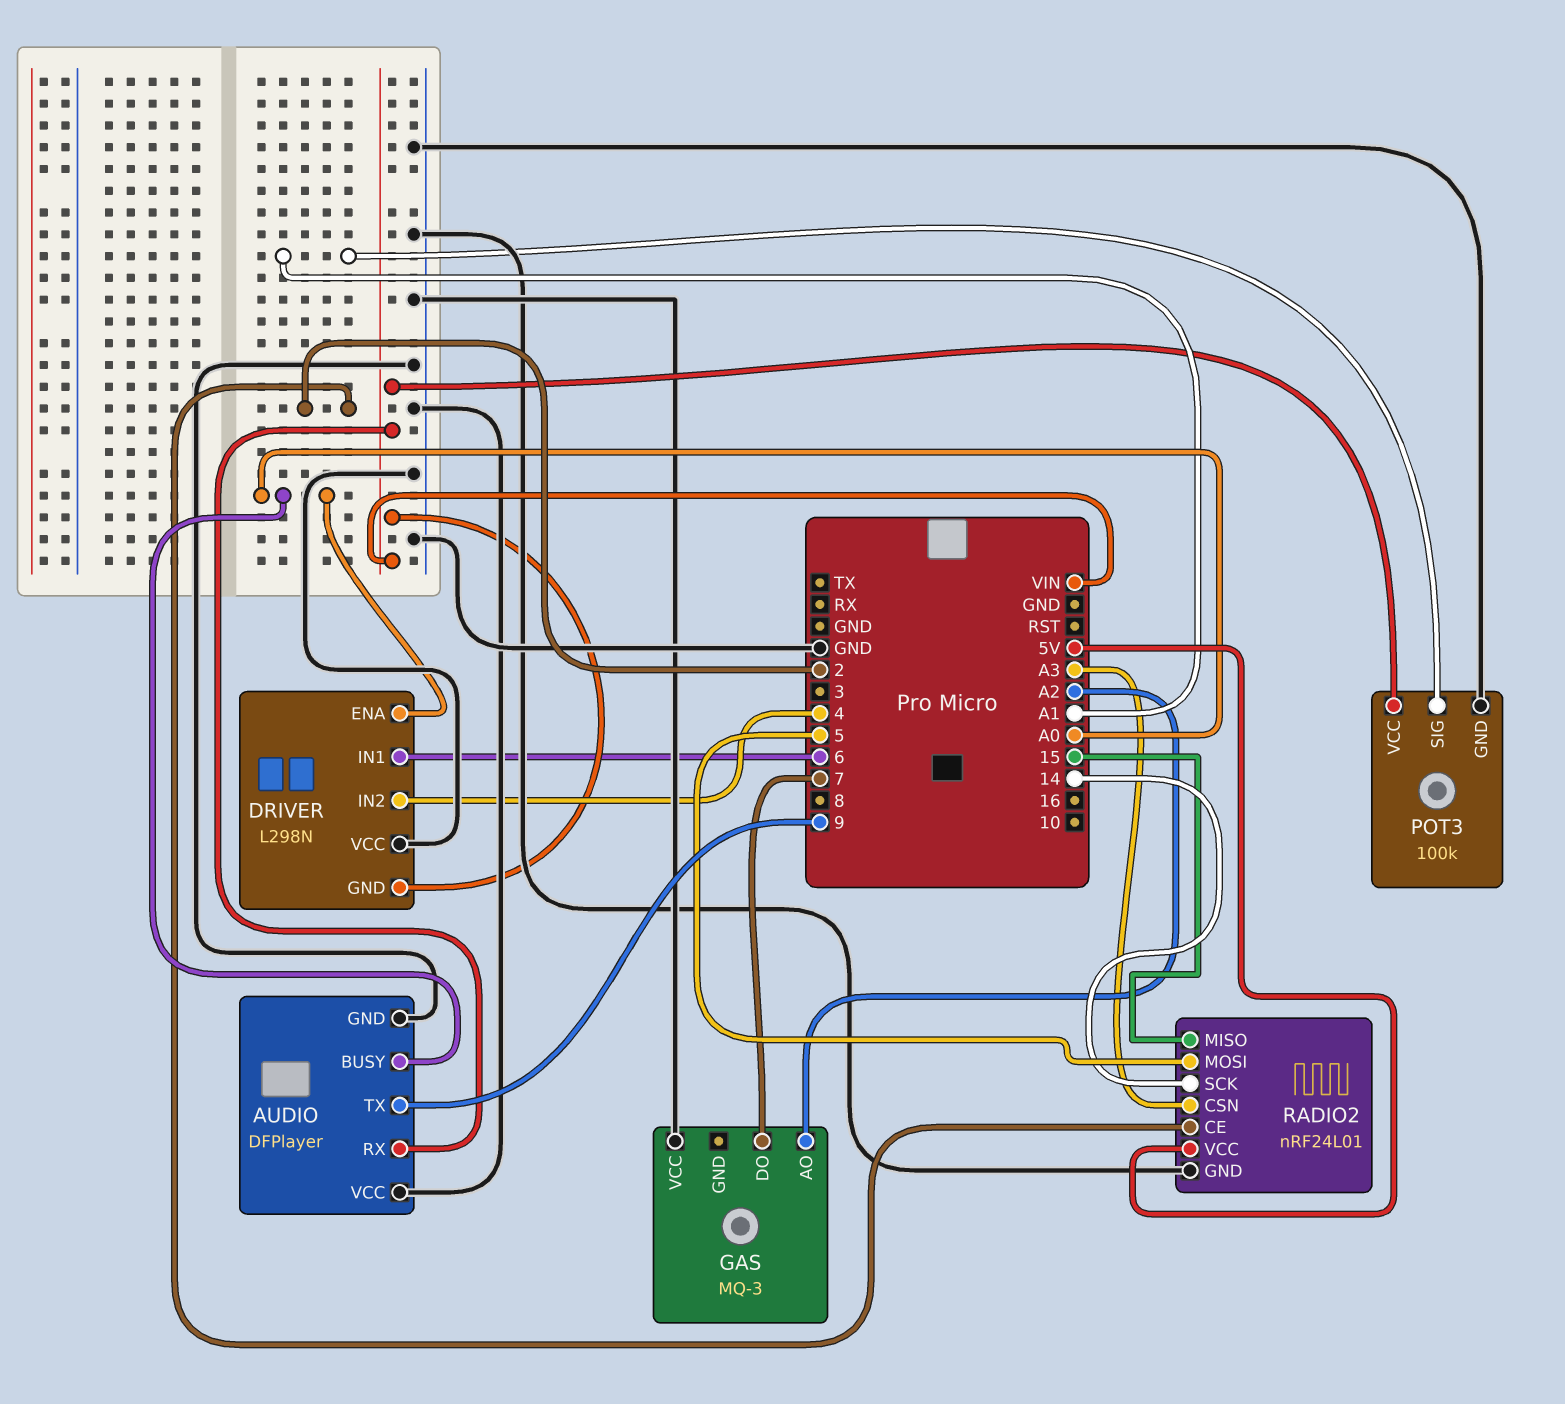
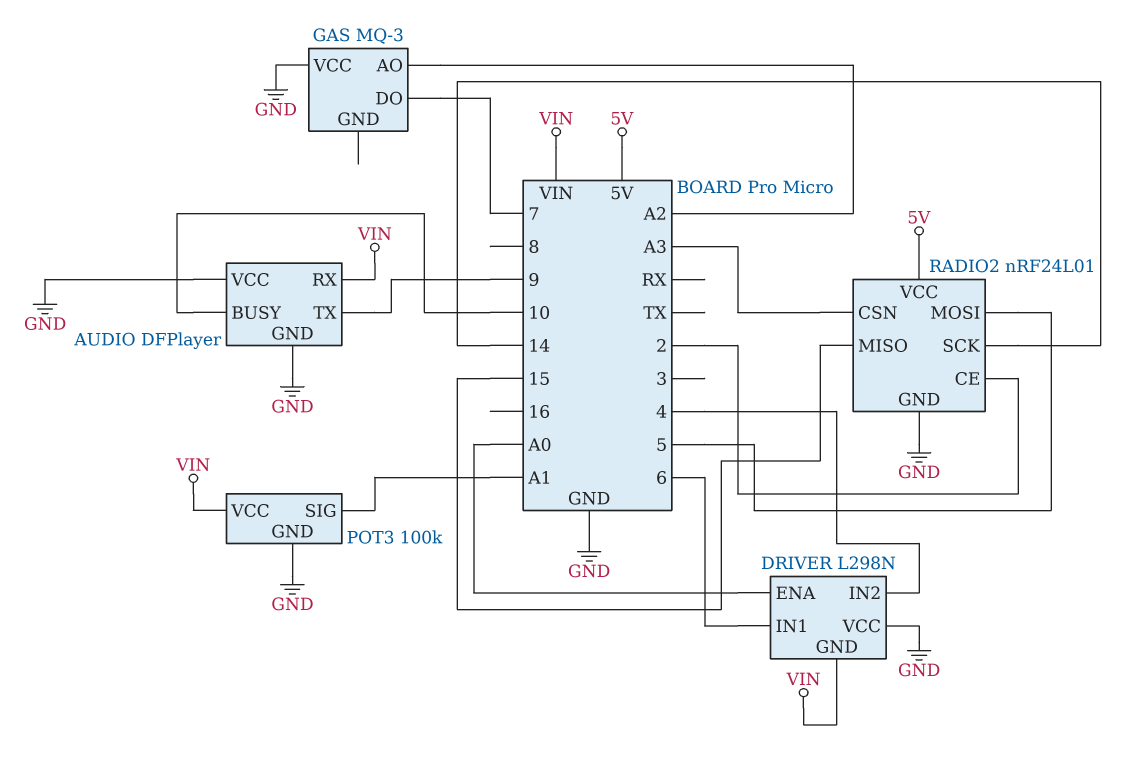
AUDIO pin BUSY: A0 -> 10

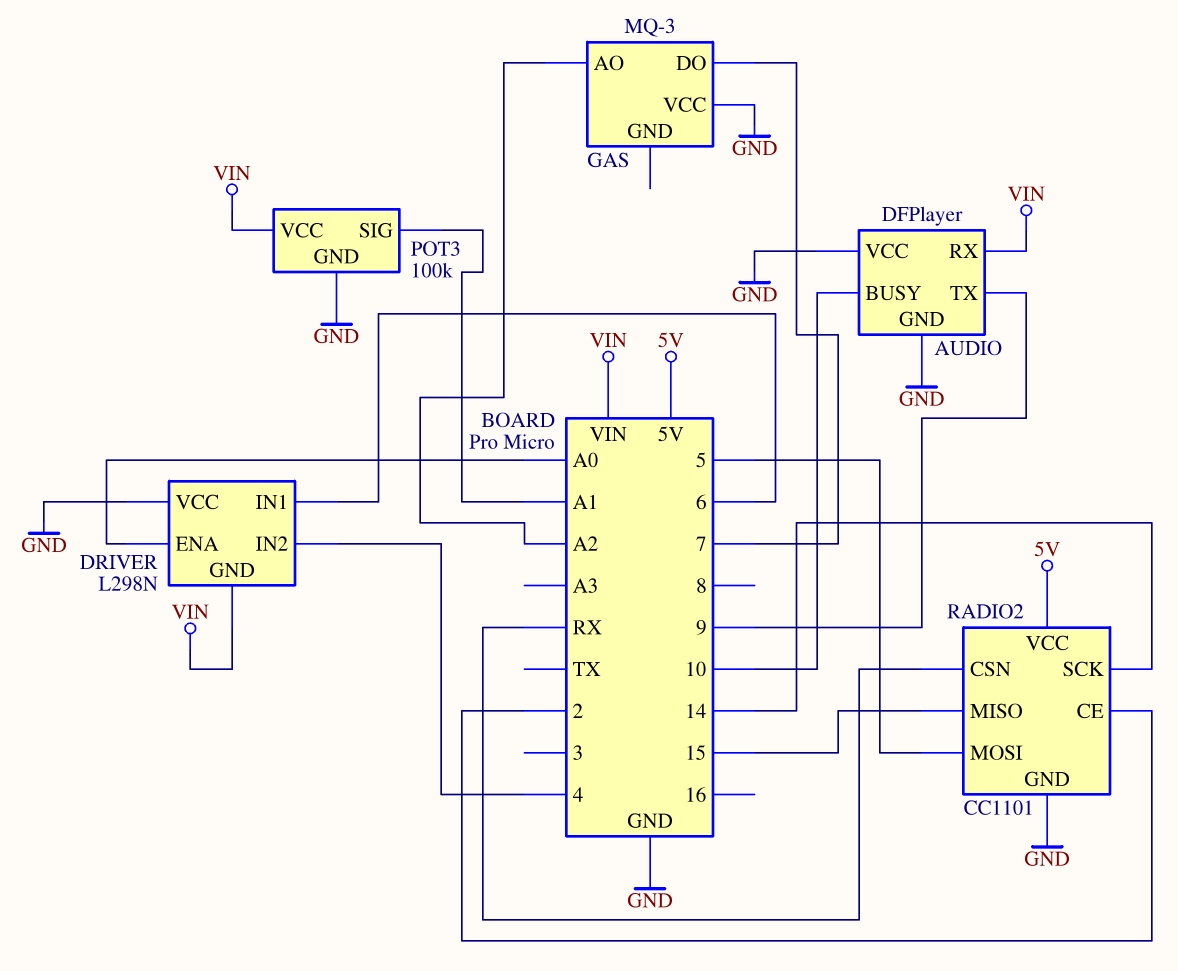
RADIO2: nRF24L01 -> CC1101
RADIO2 pin CSN: A3 -> RX

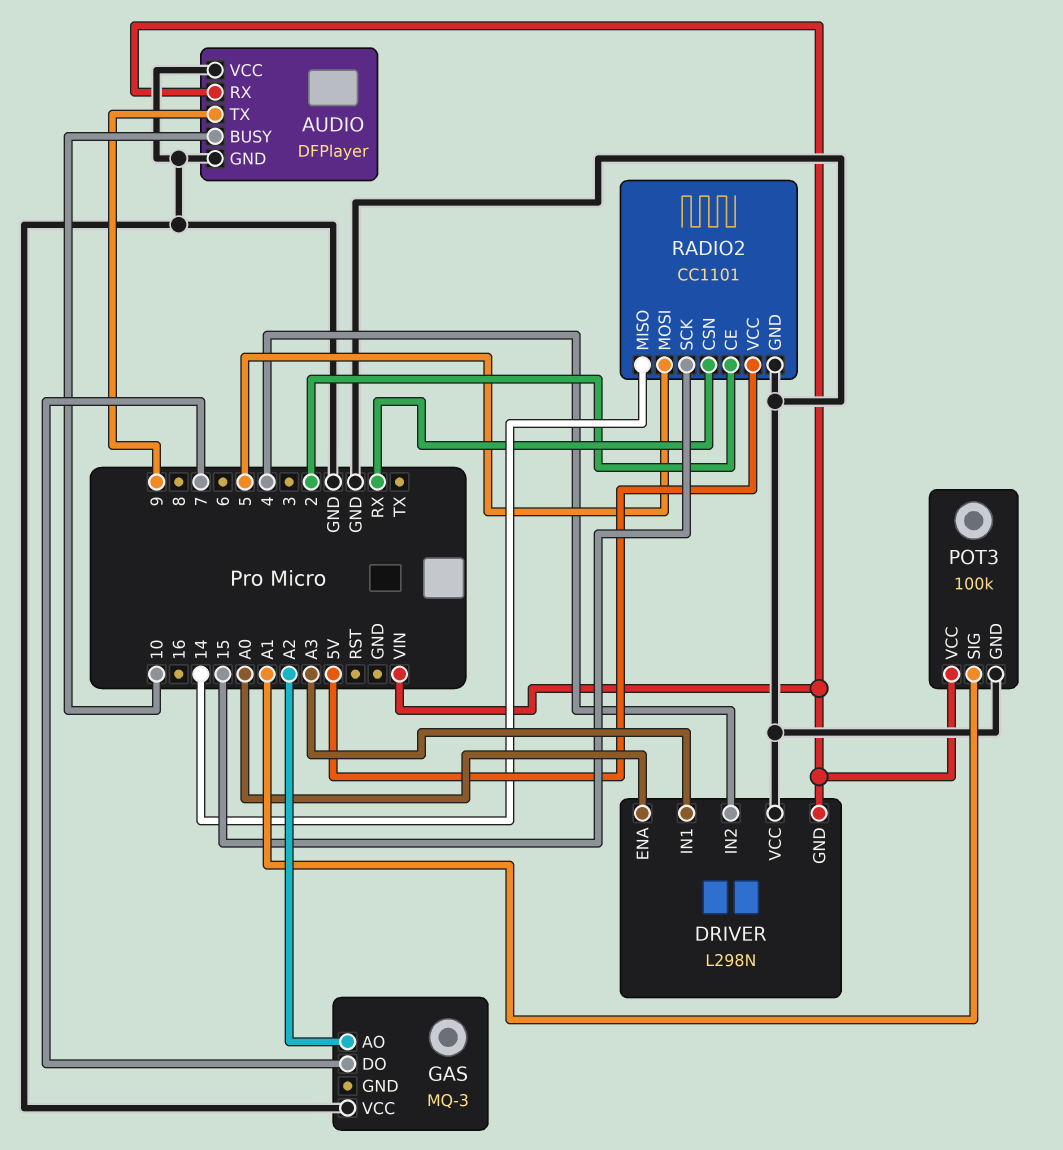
DRIVER pin IN1: 6 -> A3
RADIO2 pin MISO: 15 -> 14
RADIO2 pin SCK: 14 -> 15

